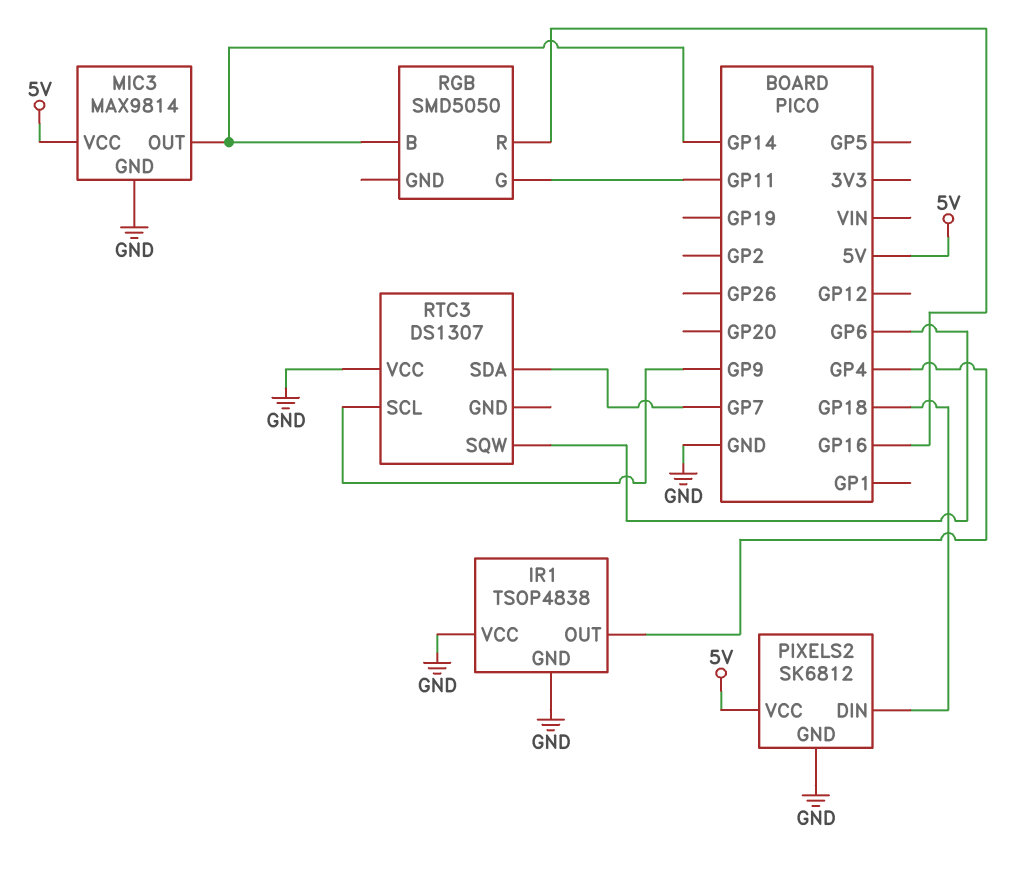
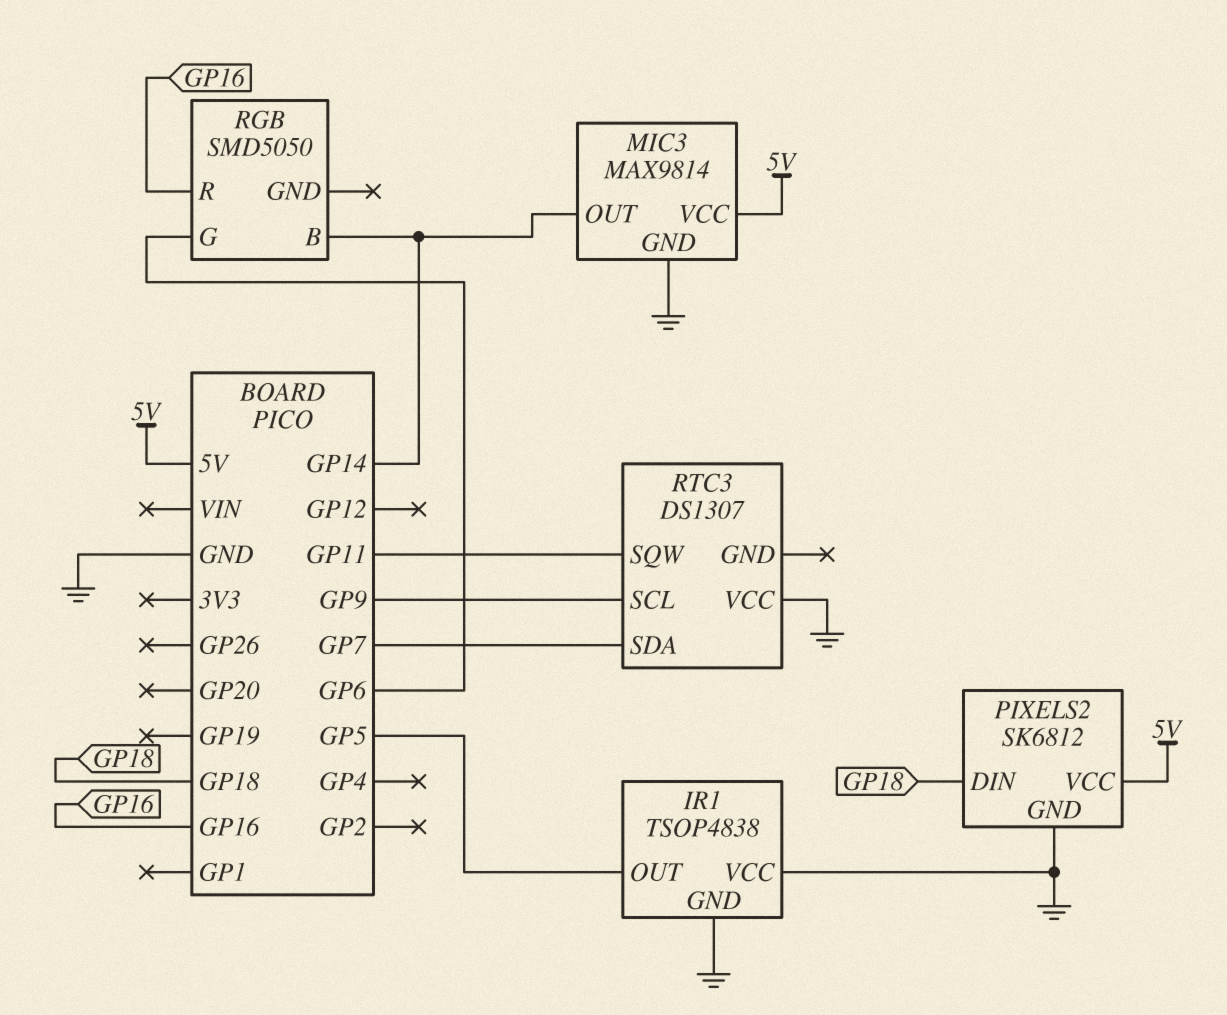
IR1 pin OUT: GP4 -> GP5
RGB pin G: GP11 -> GP6
RTC3 pin SQW: GP6 -> GP11

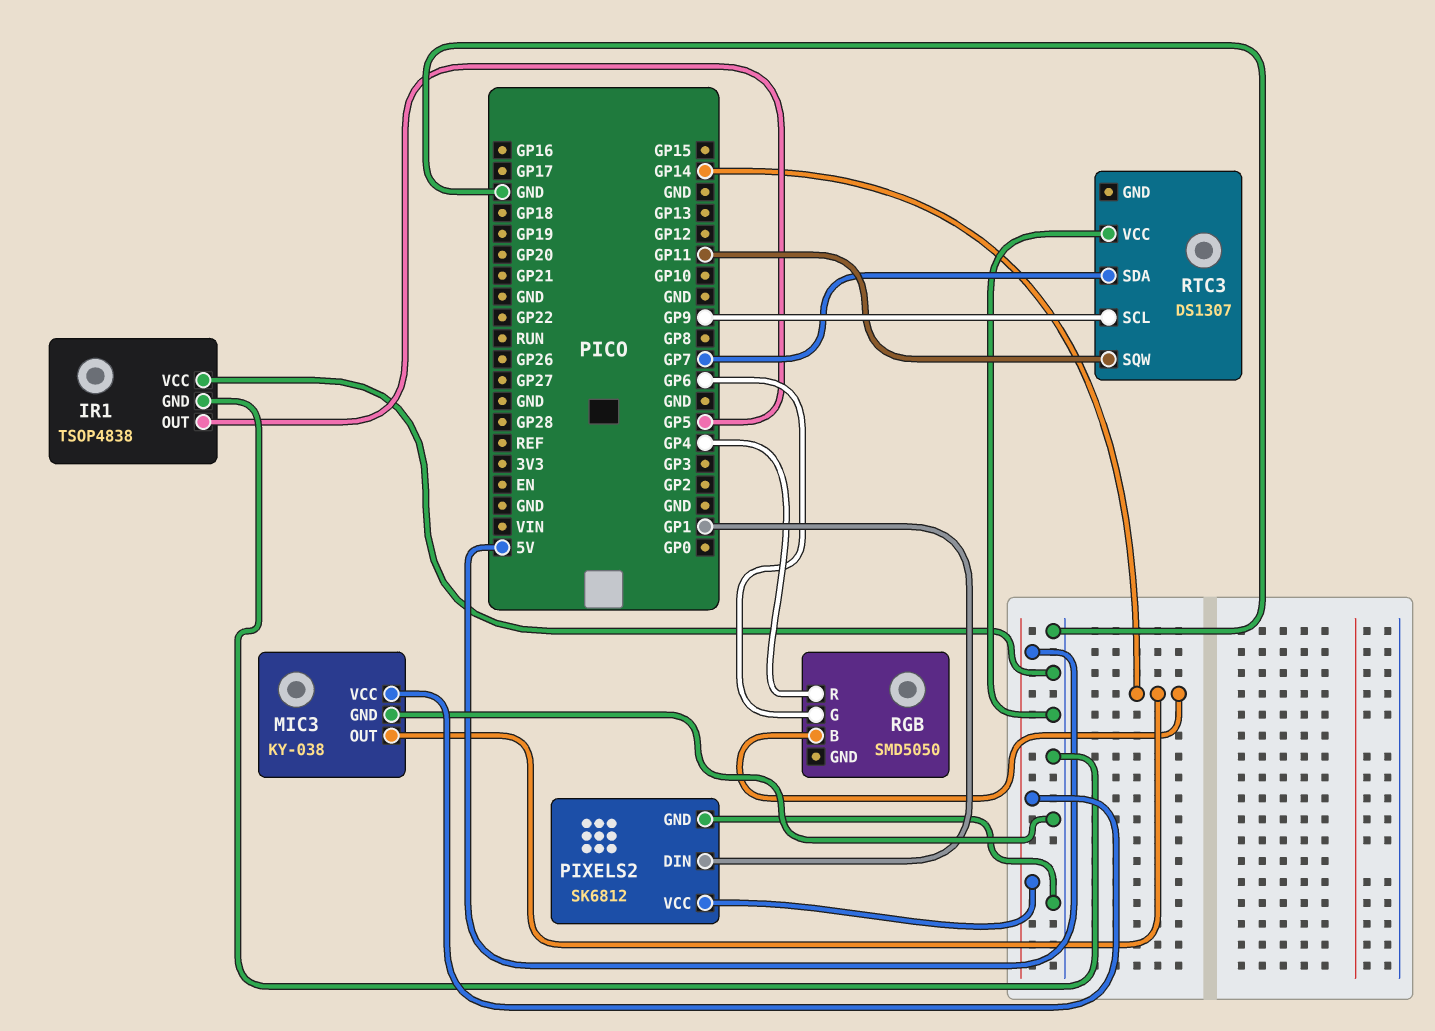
MIC3: MAX9814 -> KY-038
PIXELS2 pin DIN: GP18 -> GP1
RGB pin R: GP16 -> GP4

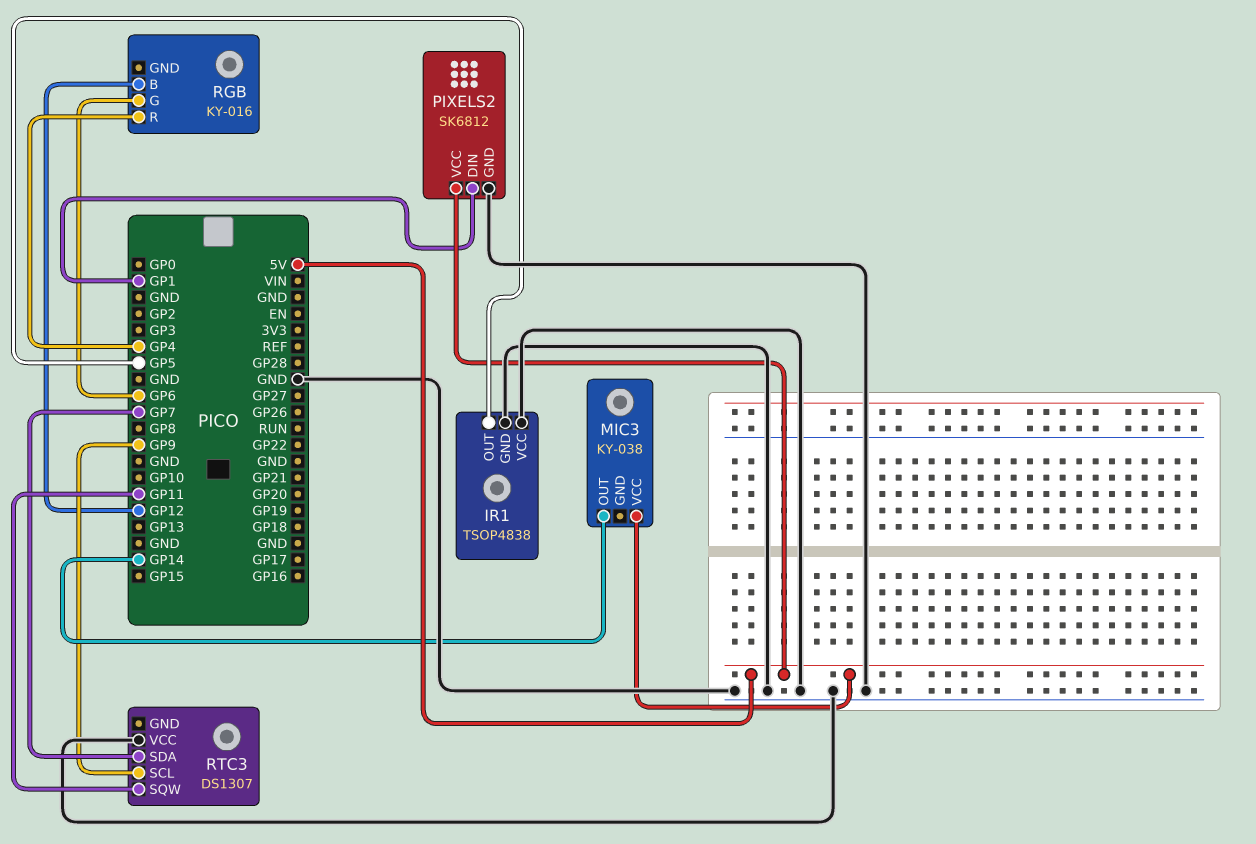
MIC3 pin GND: GND -> none
RGB: SMD5050 -> KY-016
RGB pin B: GP14 -> GP12

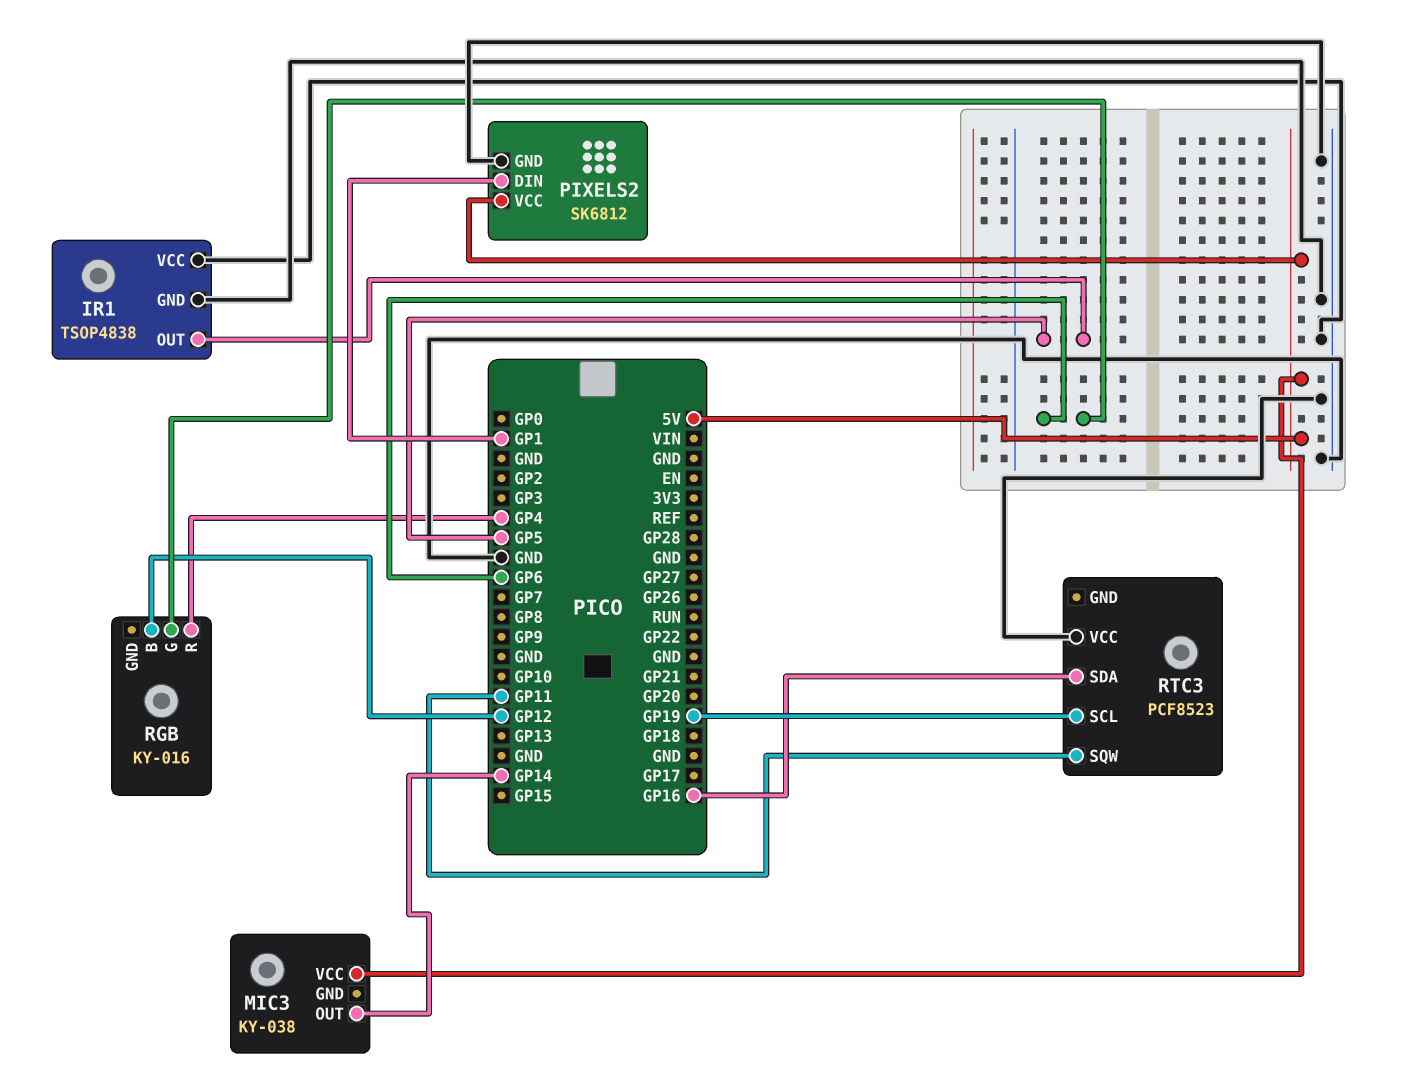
RTC3: DS1307 -> PCF8523
RTC3 pin SCL: GP9 -> GP19
RTC3 pin SDA: GP7 -> GP16

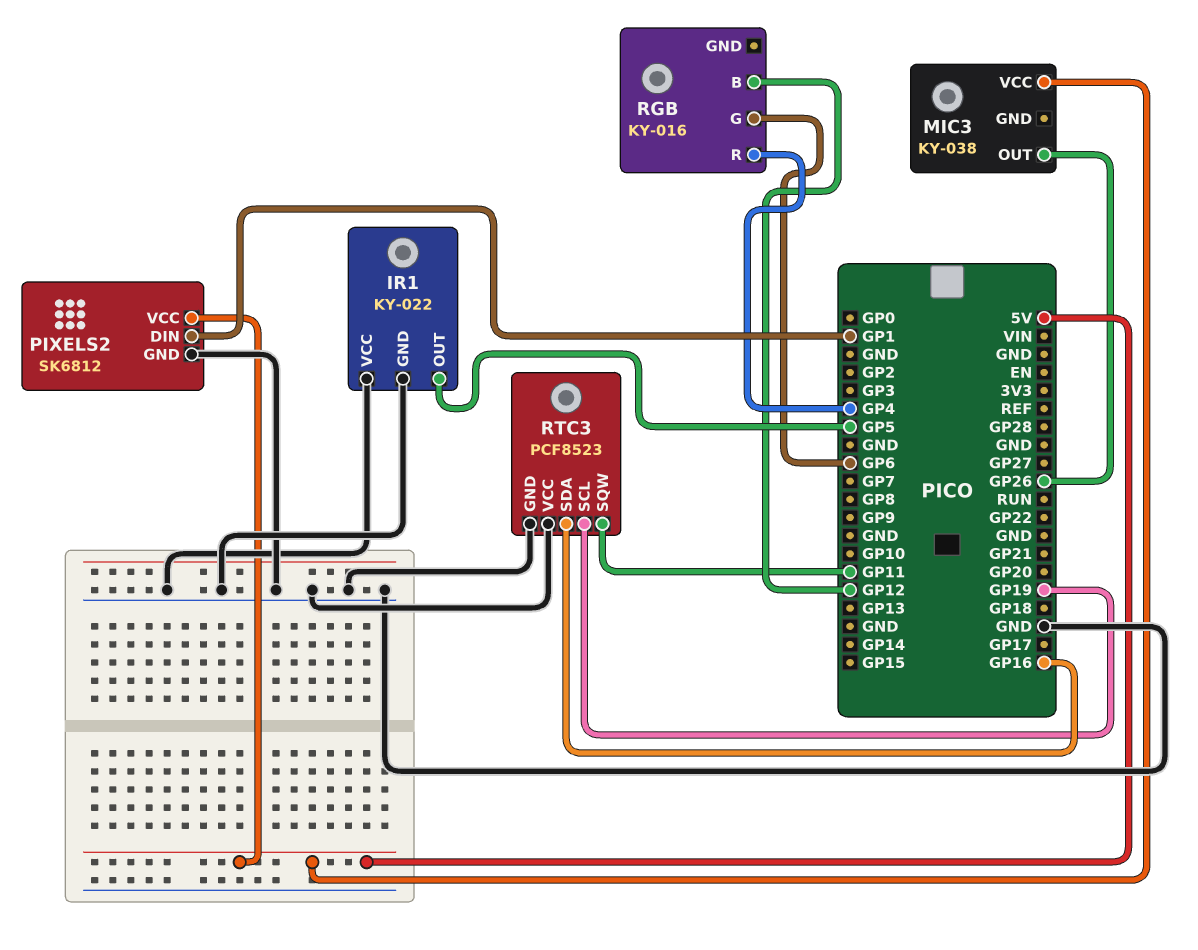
IR1: TSOP4838 -> KY-022
MIC3 pin OUT: GP14 -> GP26
RTC3 pin GND: none -> GND

